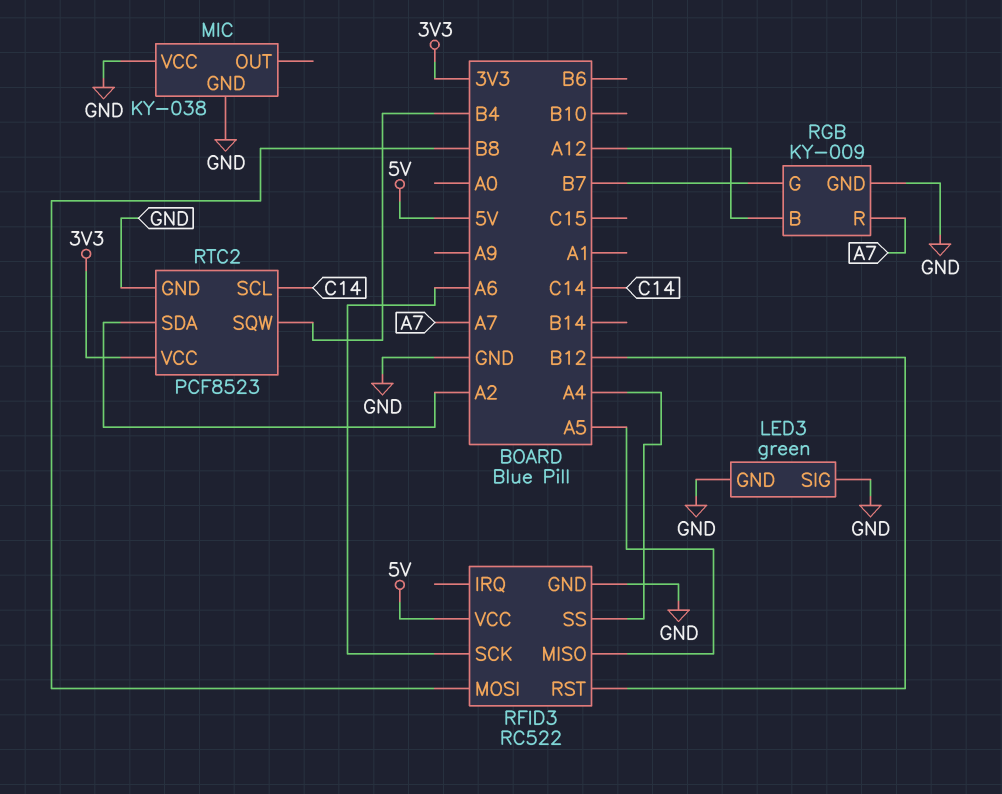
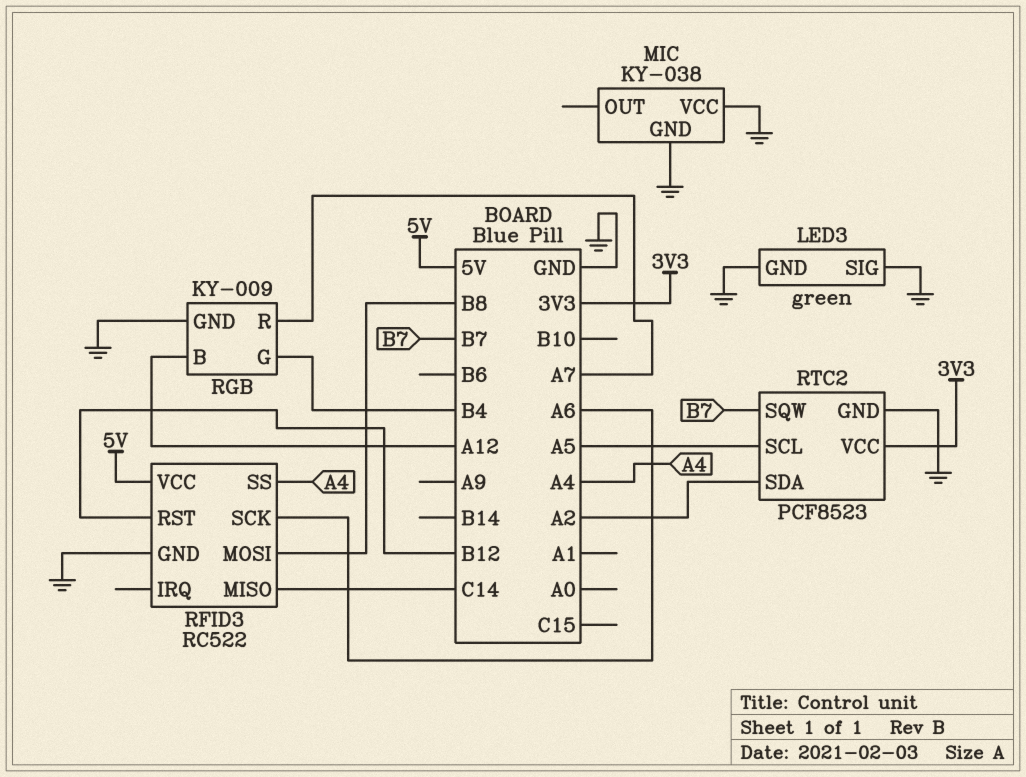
RFID3 pin MISO: A5 -> C14
RGB pin G: B7 -> B4
RTC2 pin SCL: C14 -> A5
RTC2 pin SQW: B4 -> B7

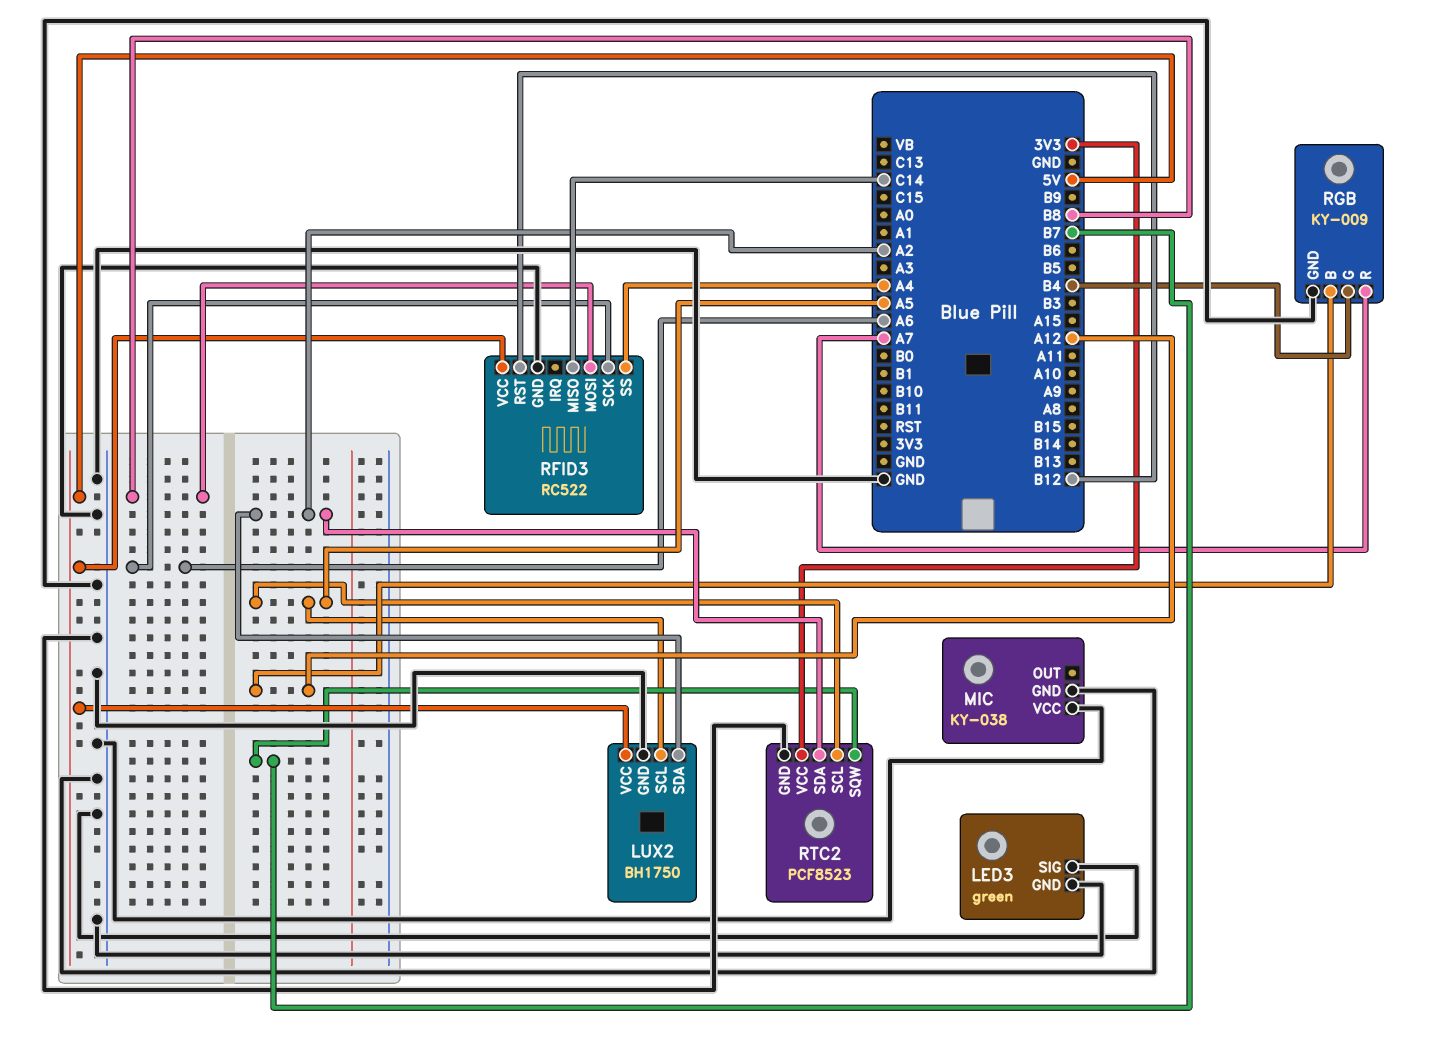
LUX2: none -> BH1750
LUX2 pin GND: none -> GND
LUX2 pin SCL: none -> A5
LUX2 pin SDA: none -> A2
LUX2 pin VCC: none -> 5V

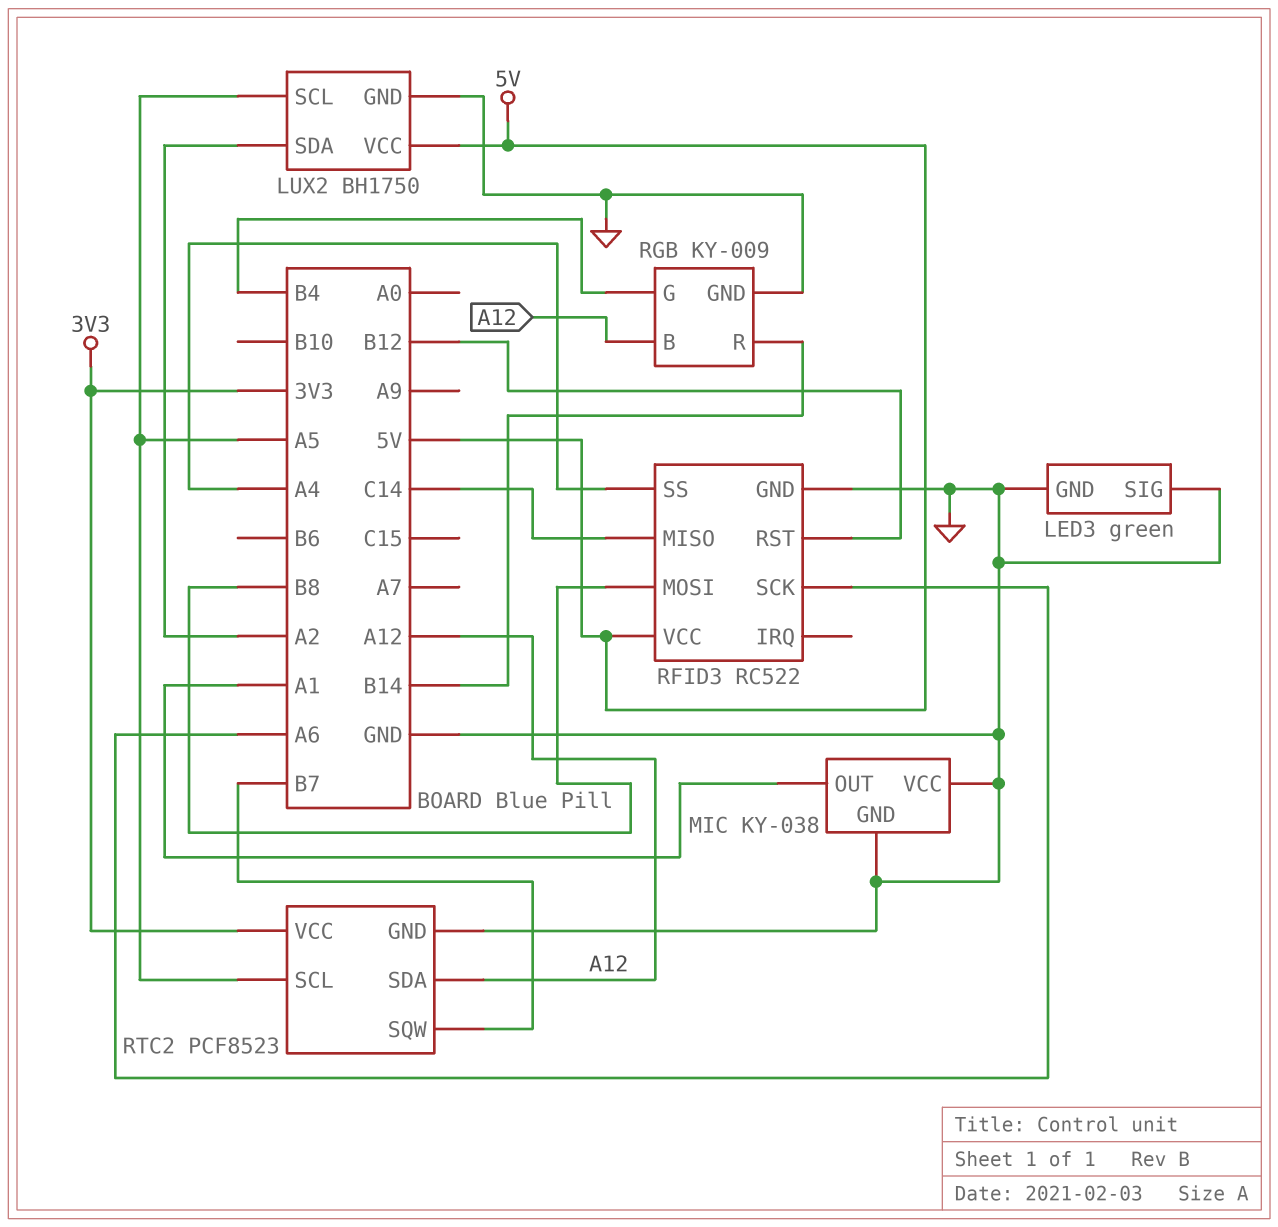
MIC pin OUT: none -> A1
RGB pin R: A7 -> B14
RTC2 pin SDA: A2 -> A12

